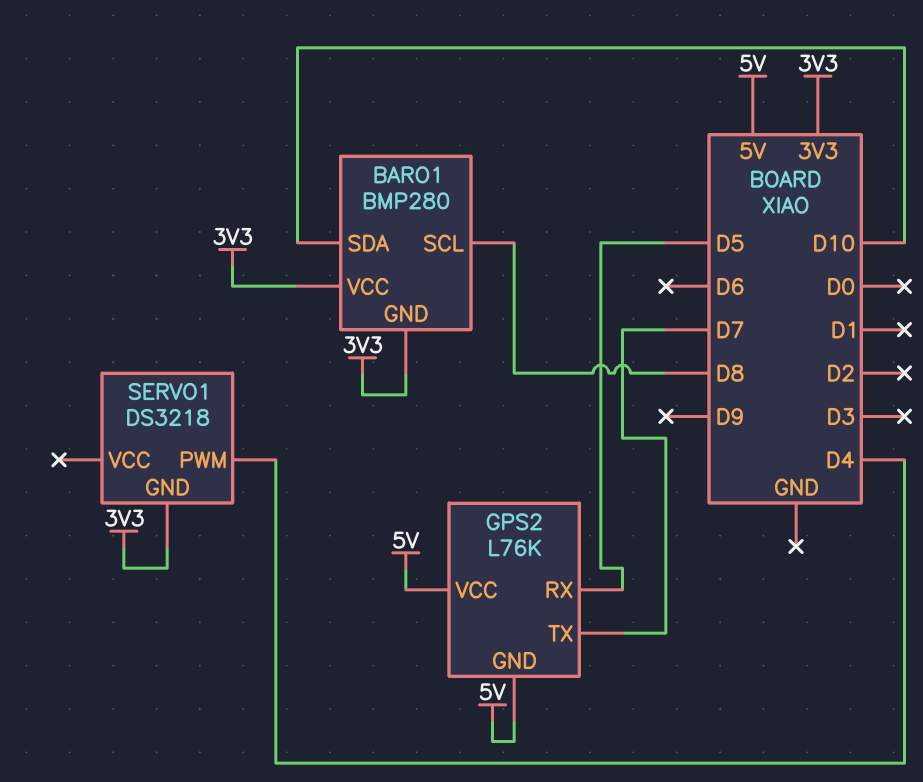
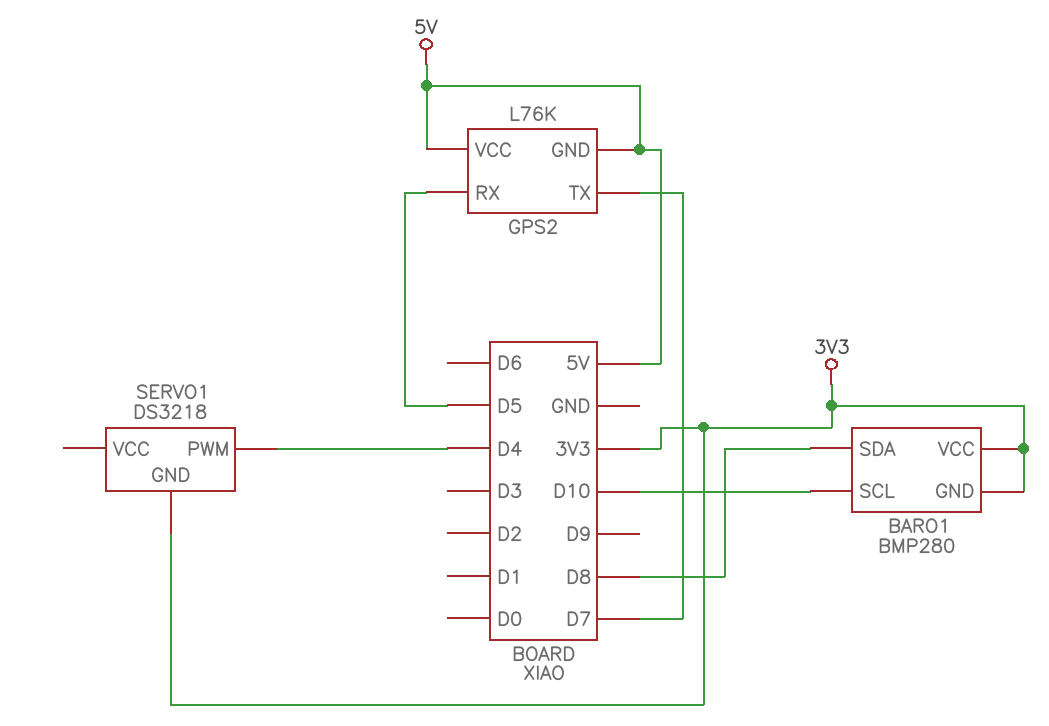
BARO1 pin SCL: D8 -> D10
BARO1 pin SDA: D10 -> D8

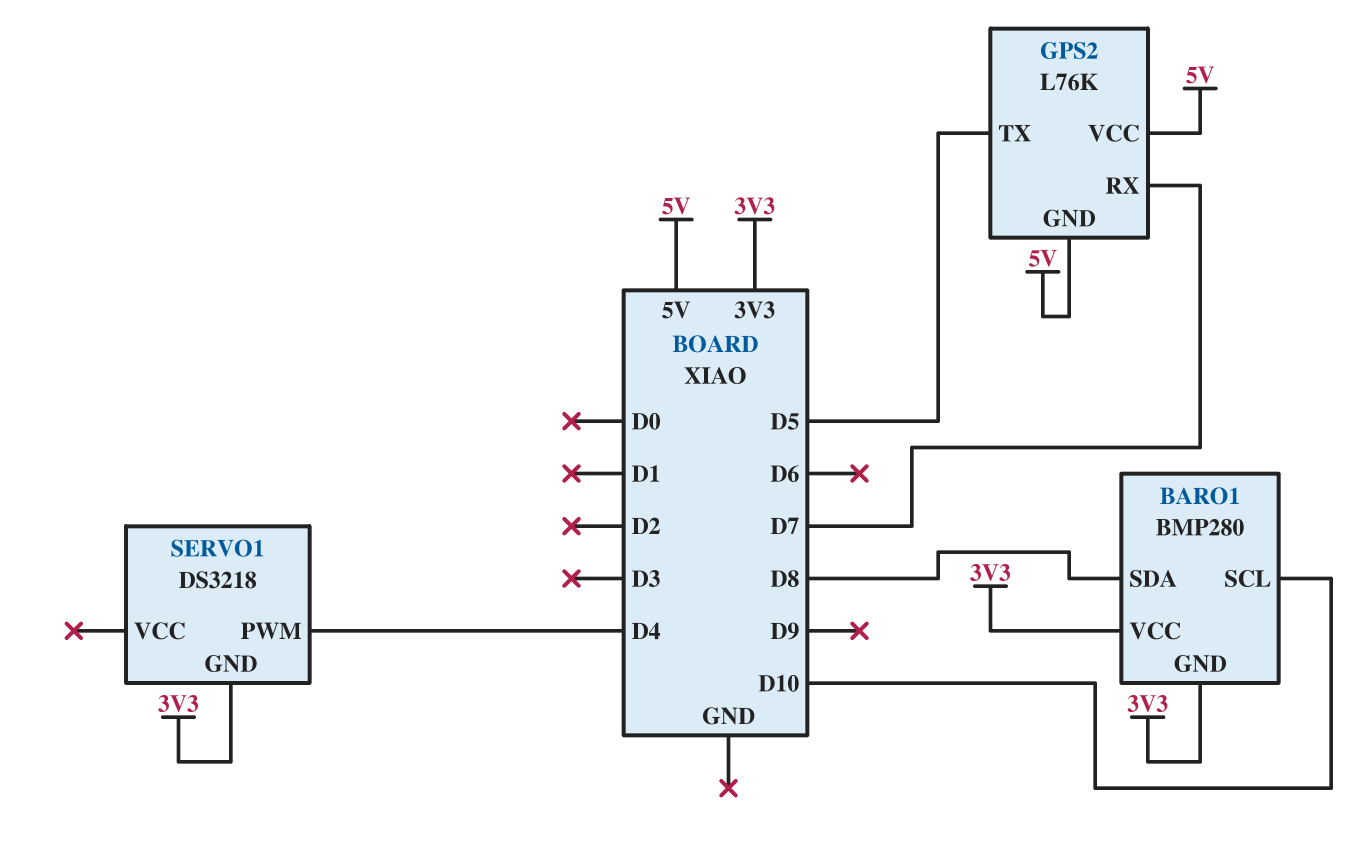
GPS2 pin RX: D5 -> D7
GPS2 pin TX: D7 -> D5

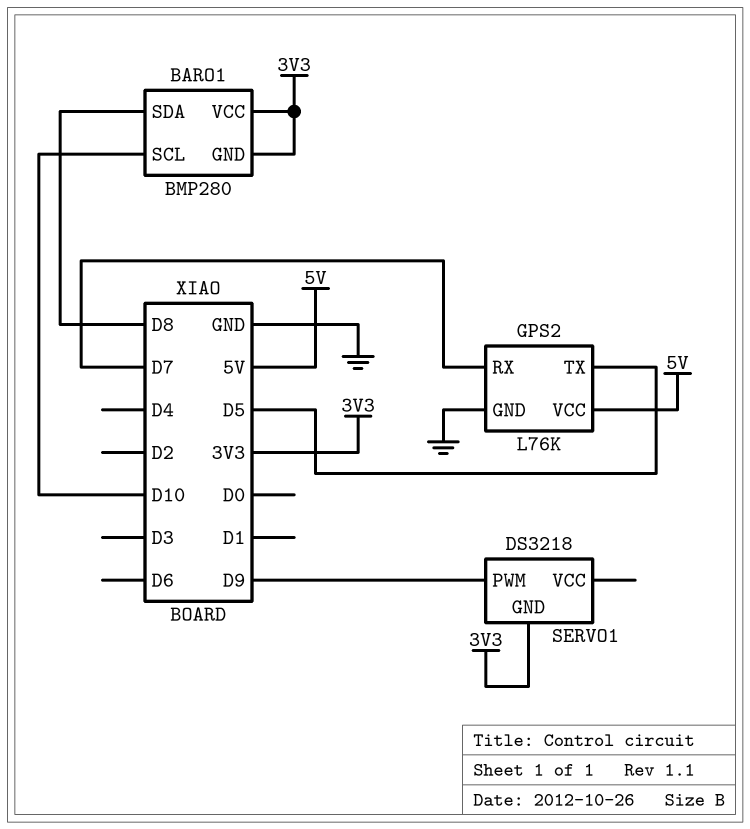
GPS2 pin GND: 5V -> GND
SERVO1 pin PWM: D4 -> D9

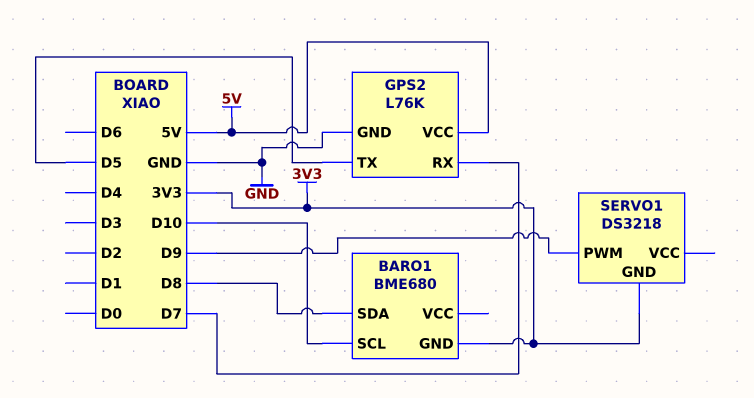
BARO1: BMP280 -> BME680
BARO1 pin VCC: 3V3 -> none

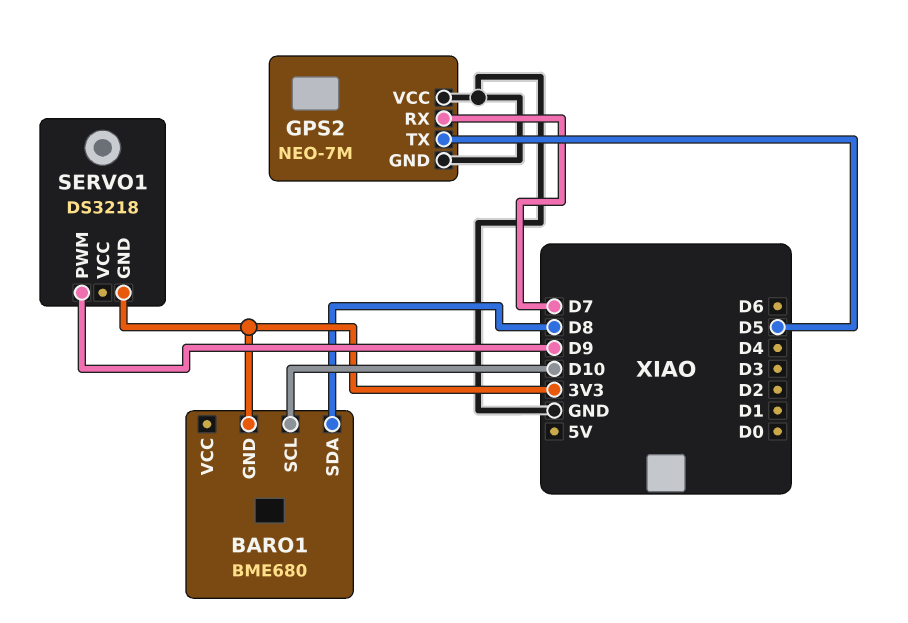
GPS2: L76K -> NEO-7M
GPS2 pin VCC: 5V -> GND

